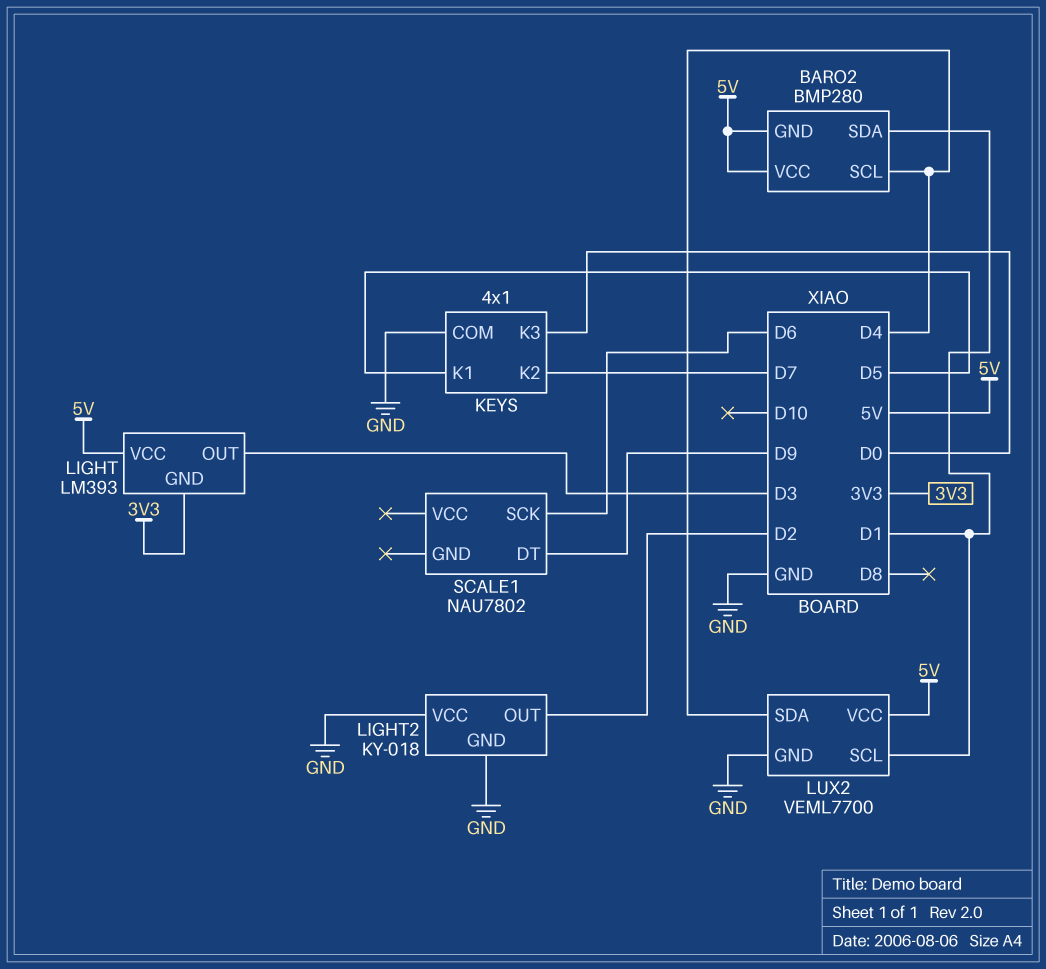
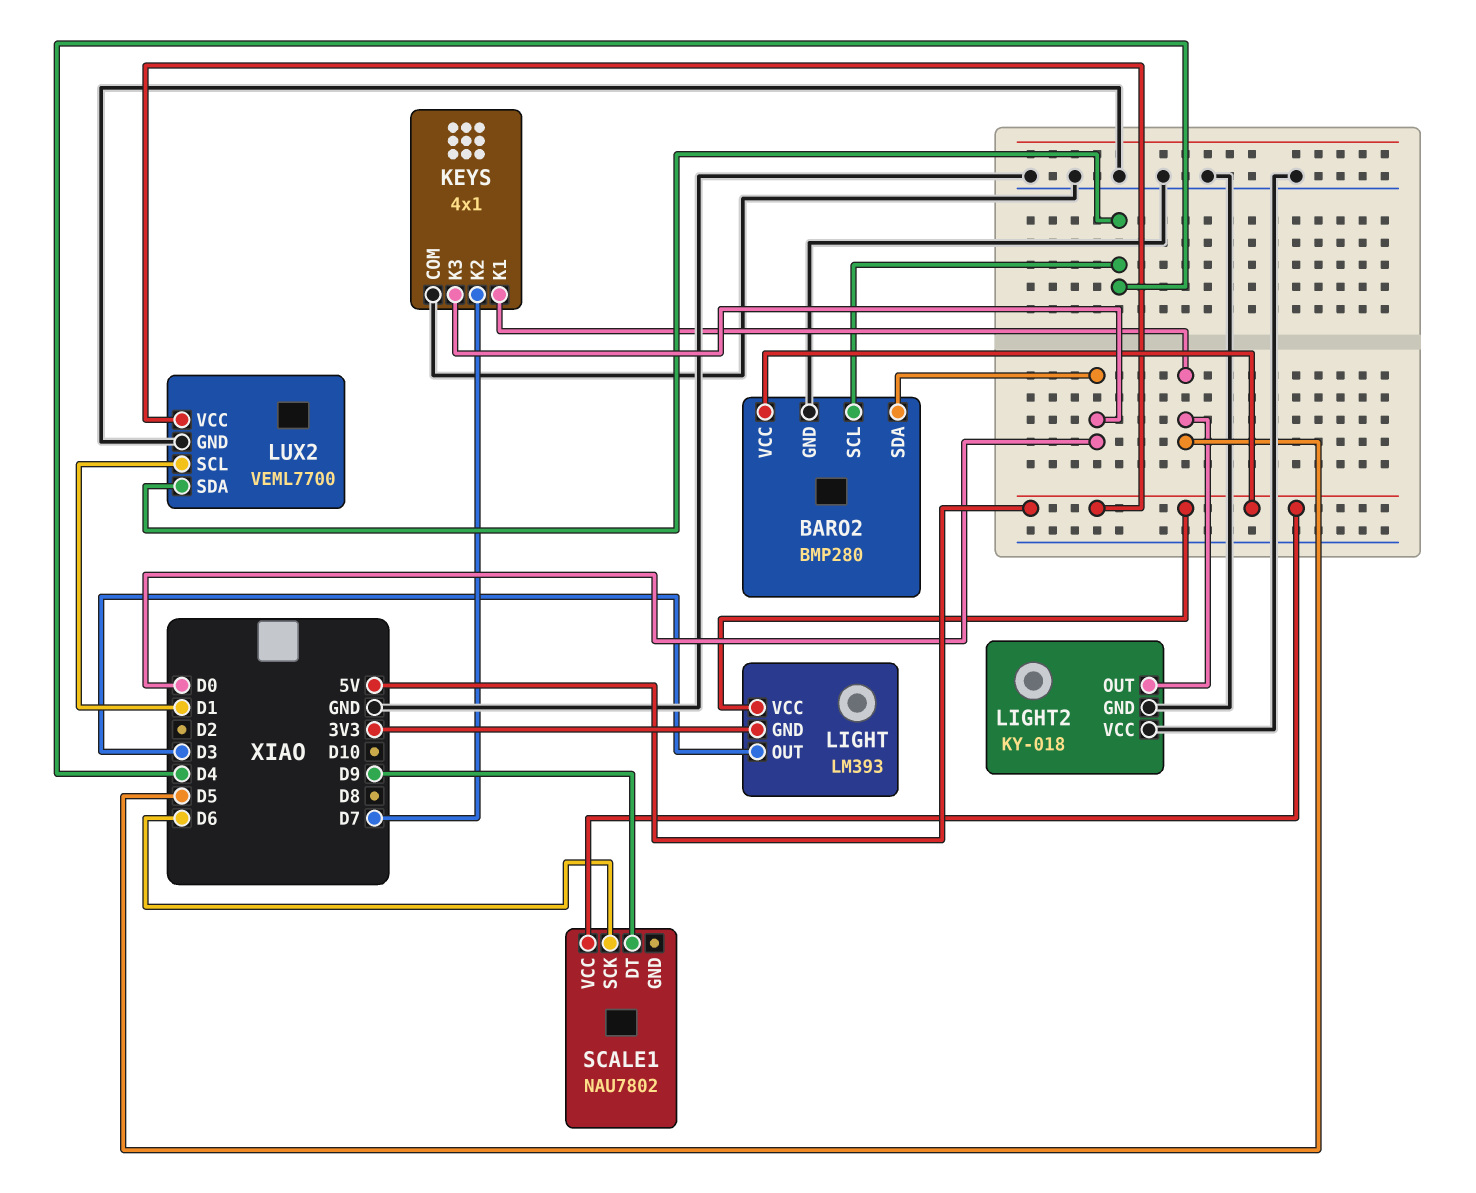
BARO2 pin GND: 5V -> GND
BARO2 pin SDA: D1 -> D0
LIGHT2 pin OUT: D2 -> D5
SCALE1 pin VCC: none -> 5V

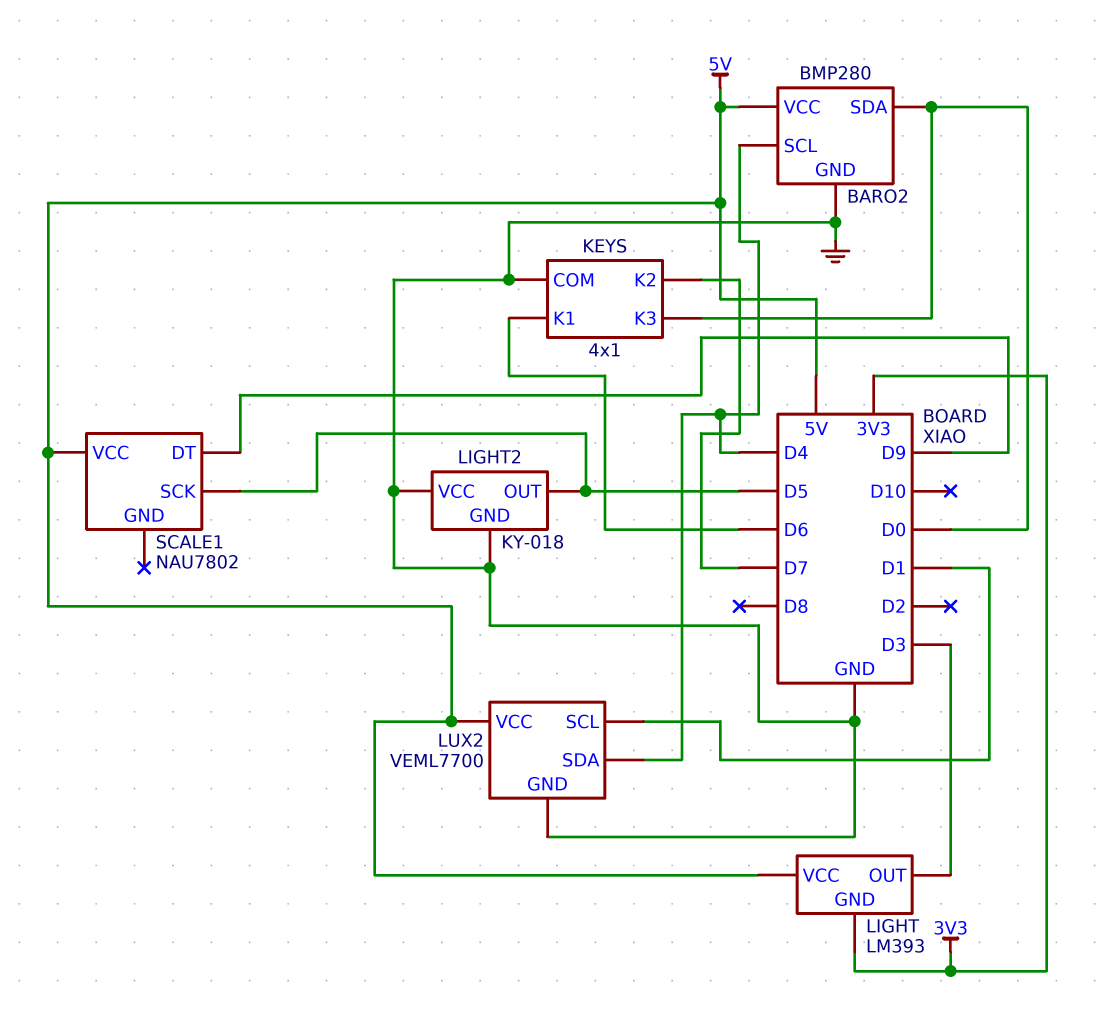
KEYS pin K1: D5 -> D6
SCALE1 pin SCK: D6 -> D5

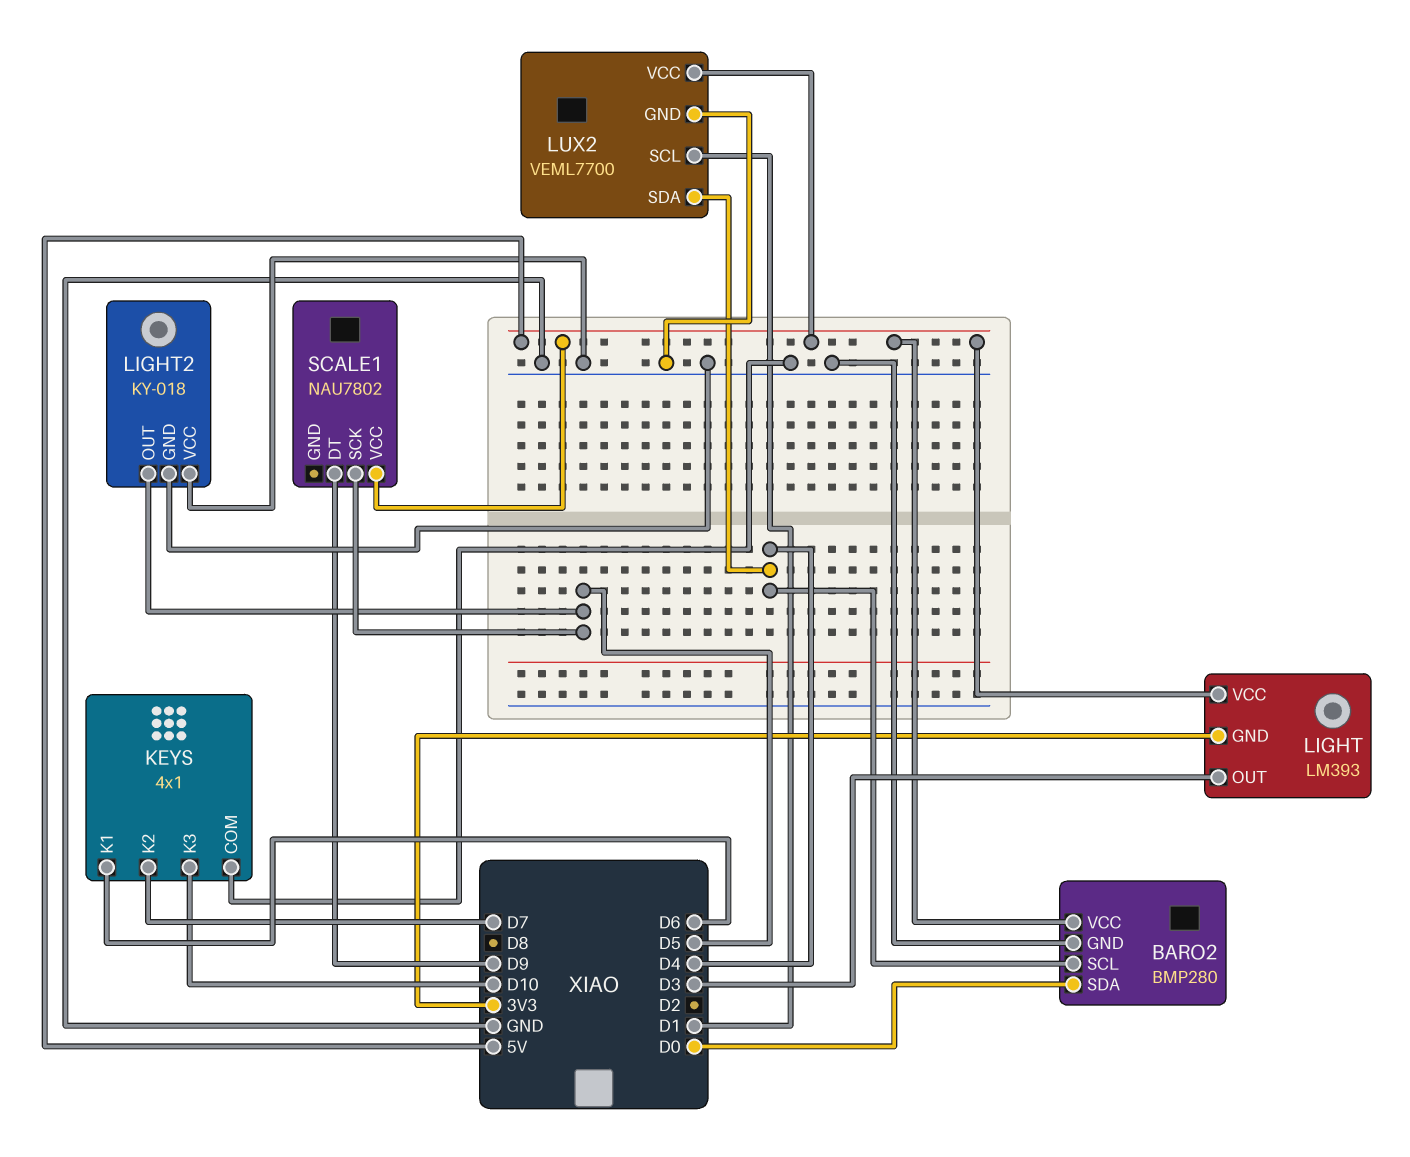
KEYS pin K3: D0 -> D10

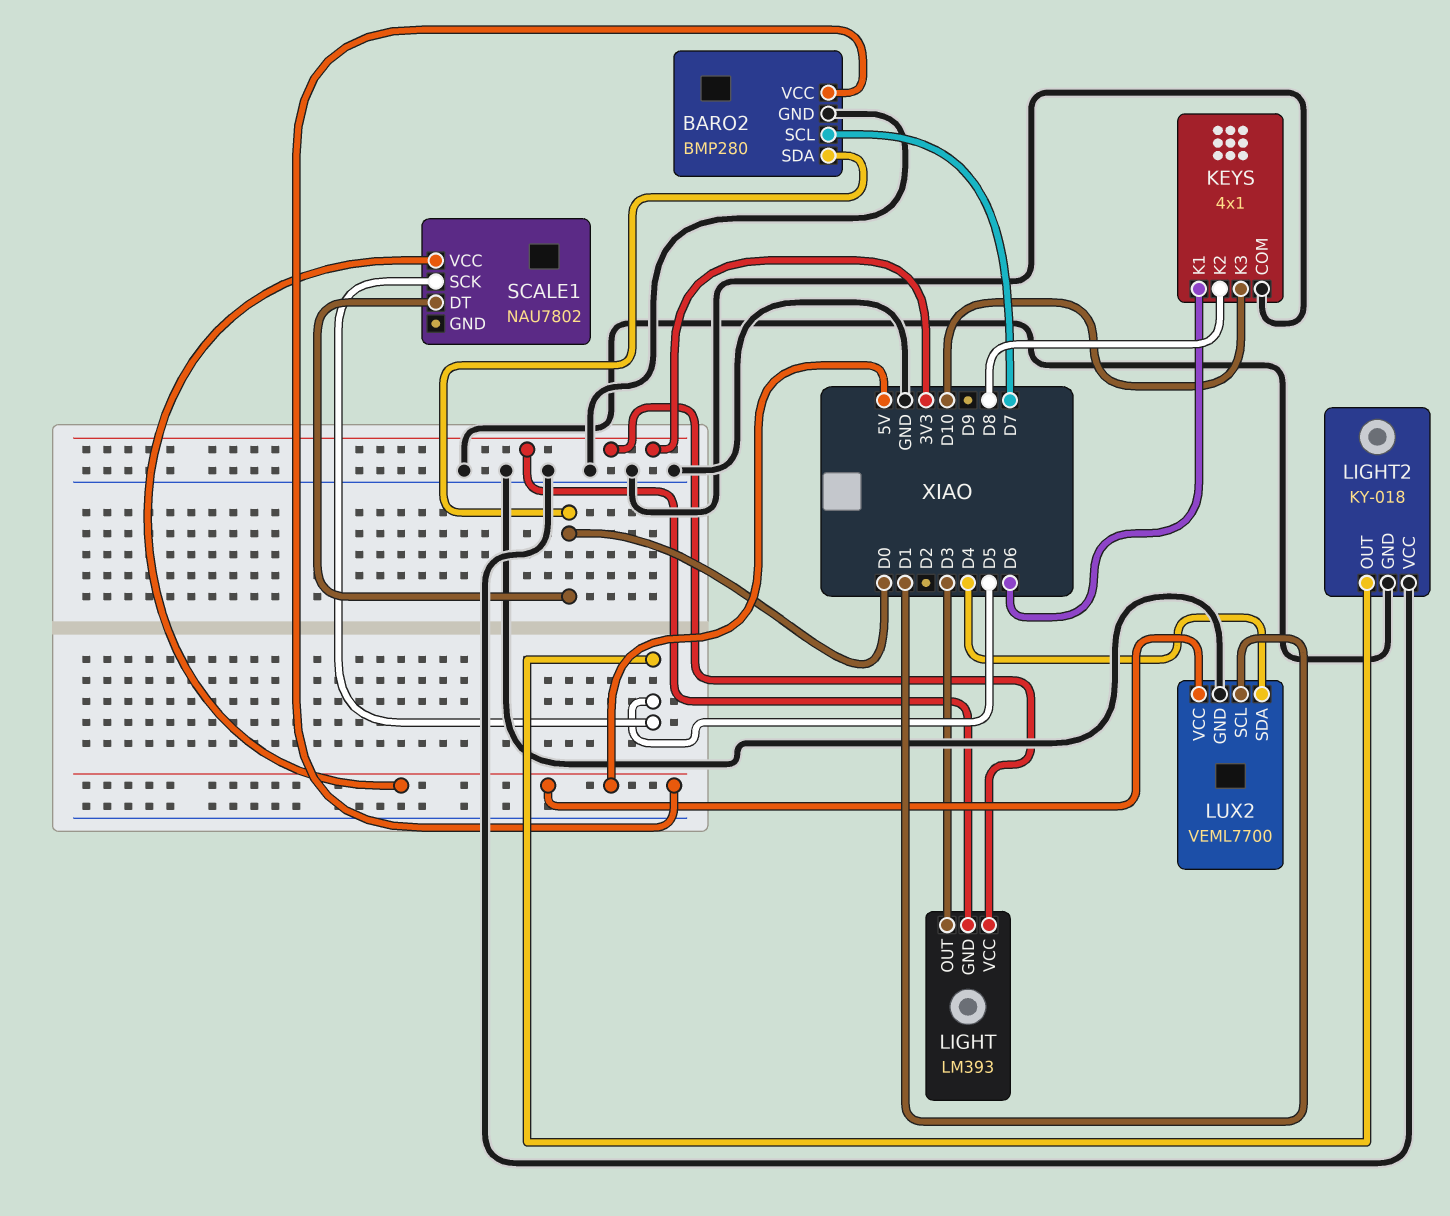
BARO2 pin SCL: D4 -> D7
KEYS pin K2: D7 -> D8
LIGHT pin VCC: 5V -> 3V3
SCALE1 pin DT: D9 -> D0

